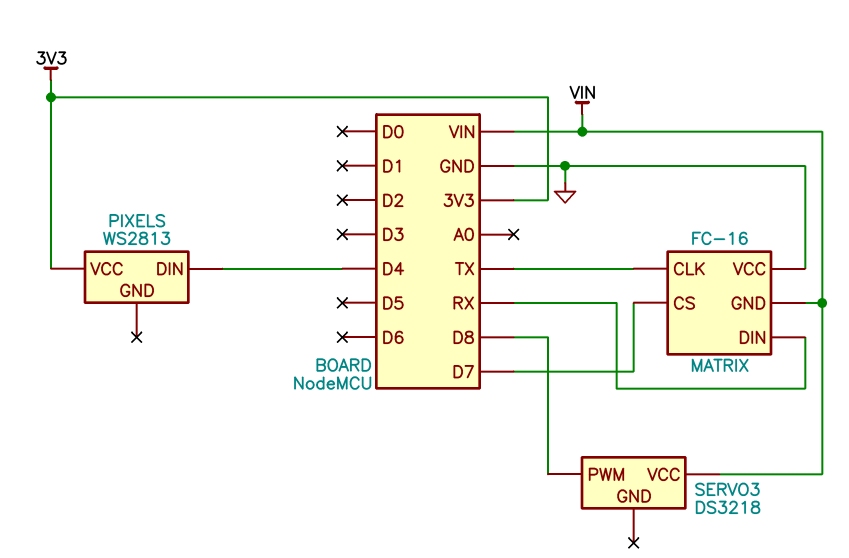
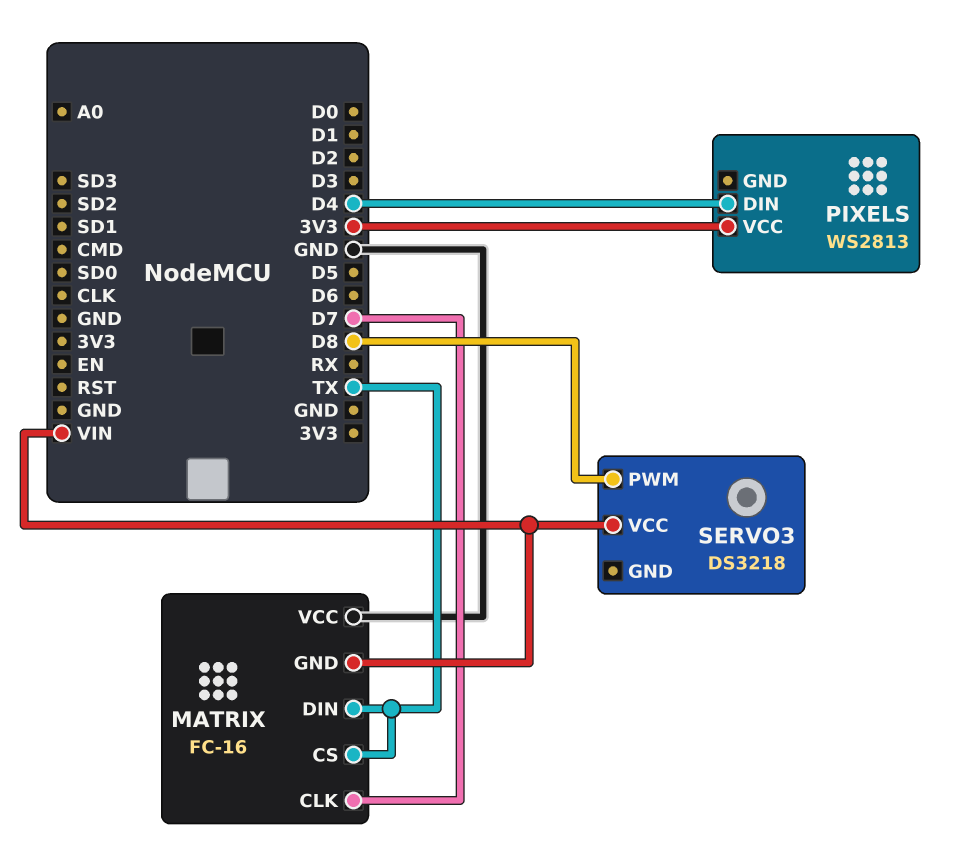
MATRIX pin CLK: TX -> D7
MATRIX pin CS: D7 -> TX
MATRIX pin DIN: RX -> TX

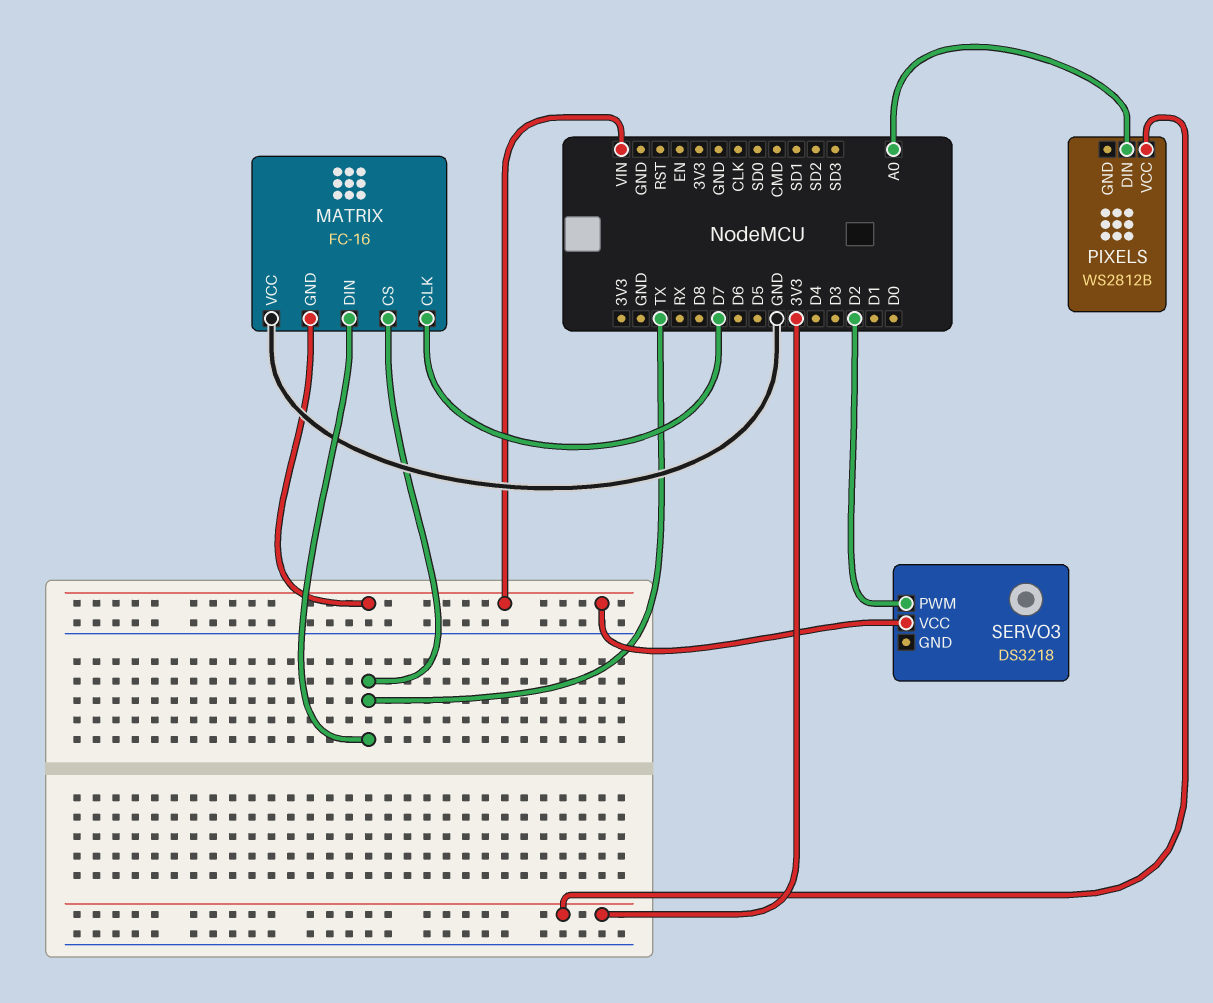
PIXELS: WS2813 -> WS2812B
PIXELS pin DIN: D4 -> A0
SERVO3 pin PWM: D8 -> D2

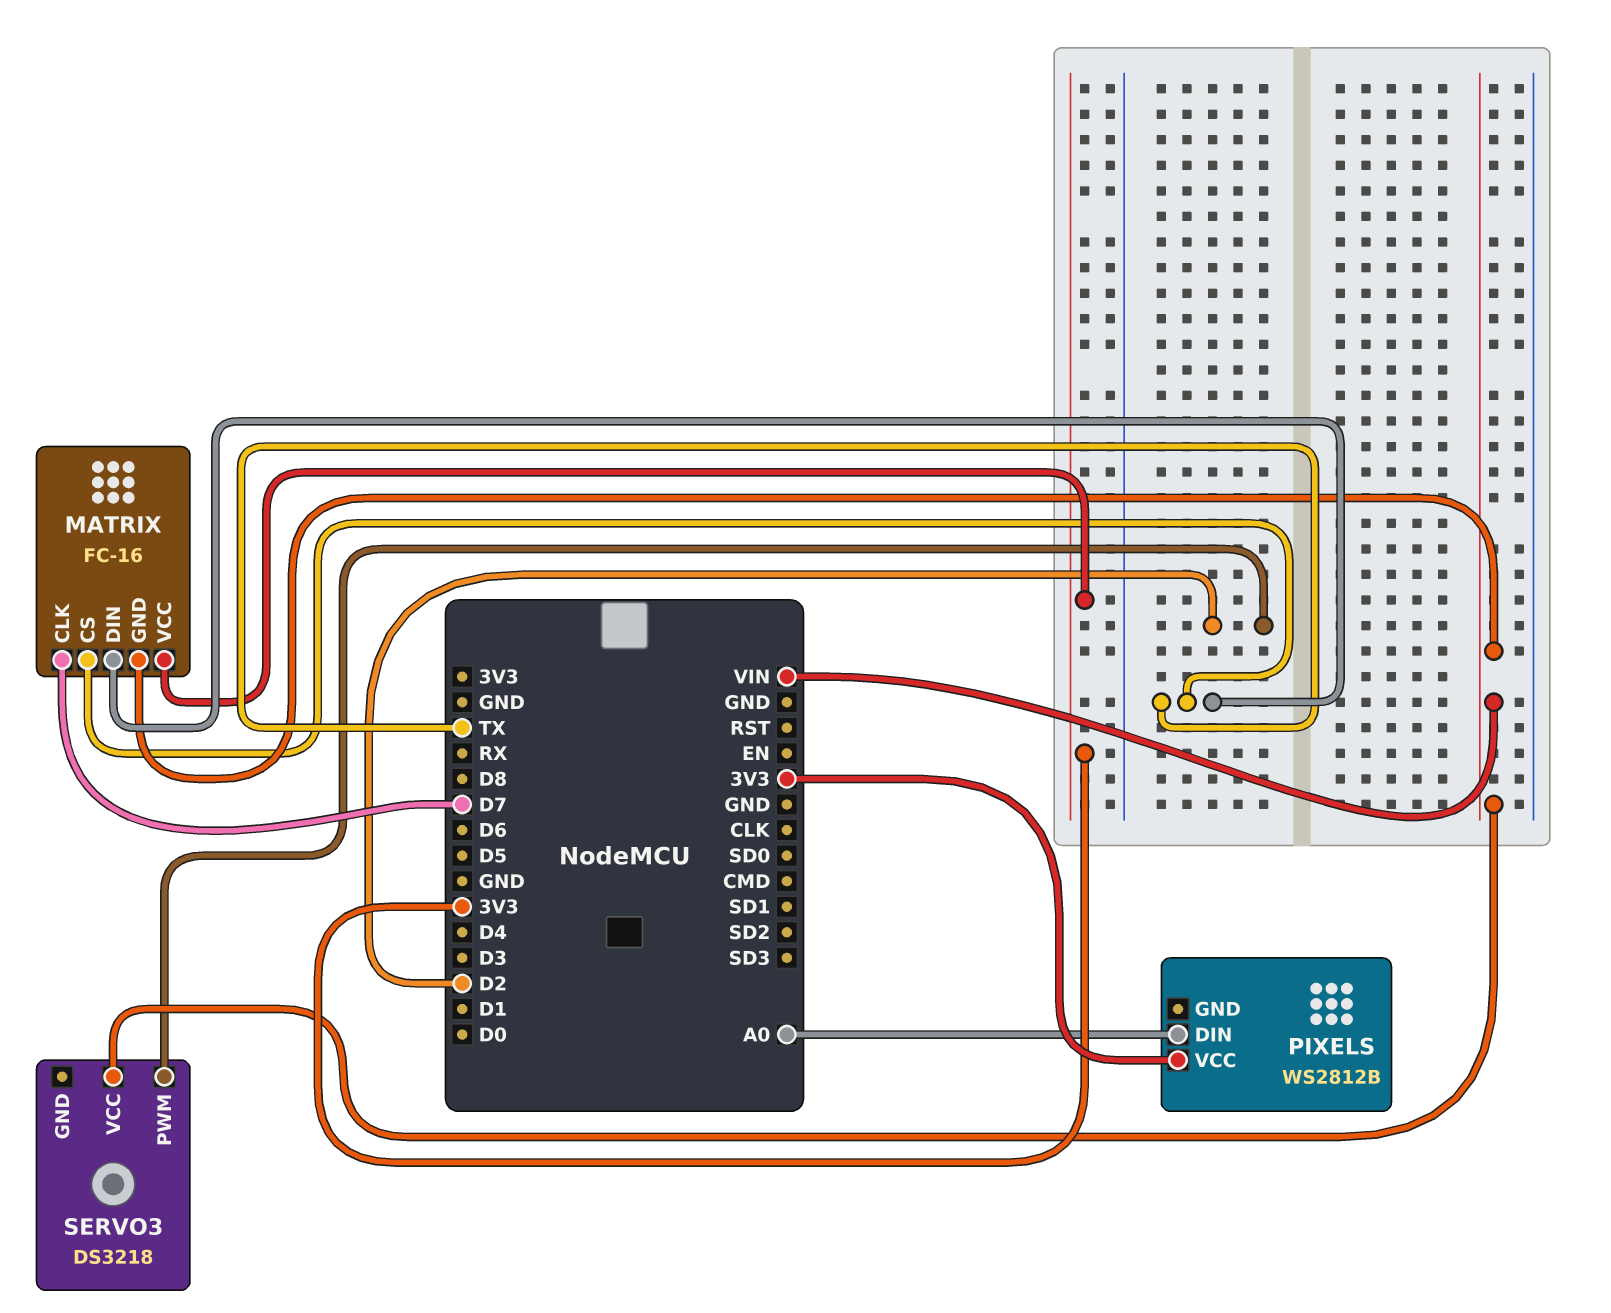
MATRIX pin VCC: GND -> 3V3

